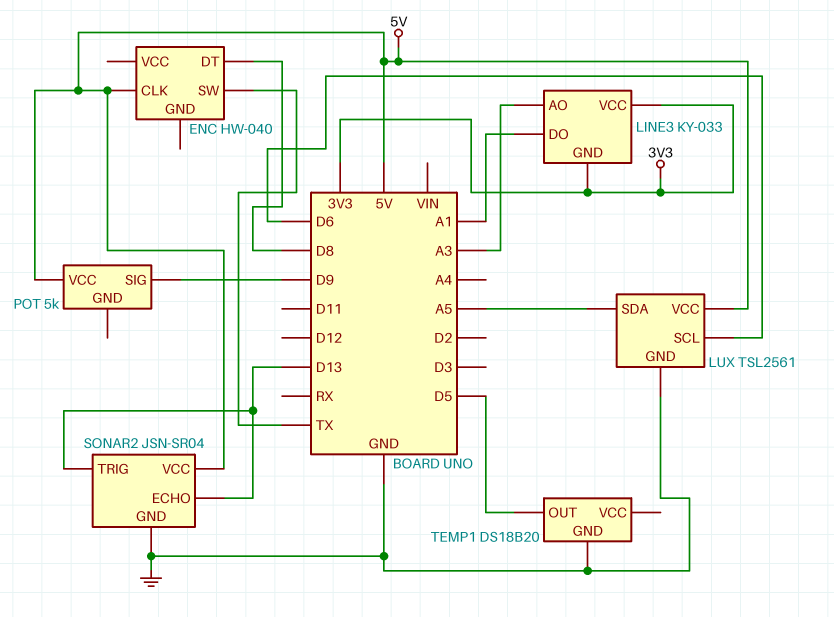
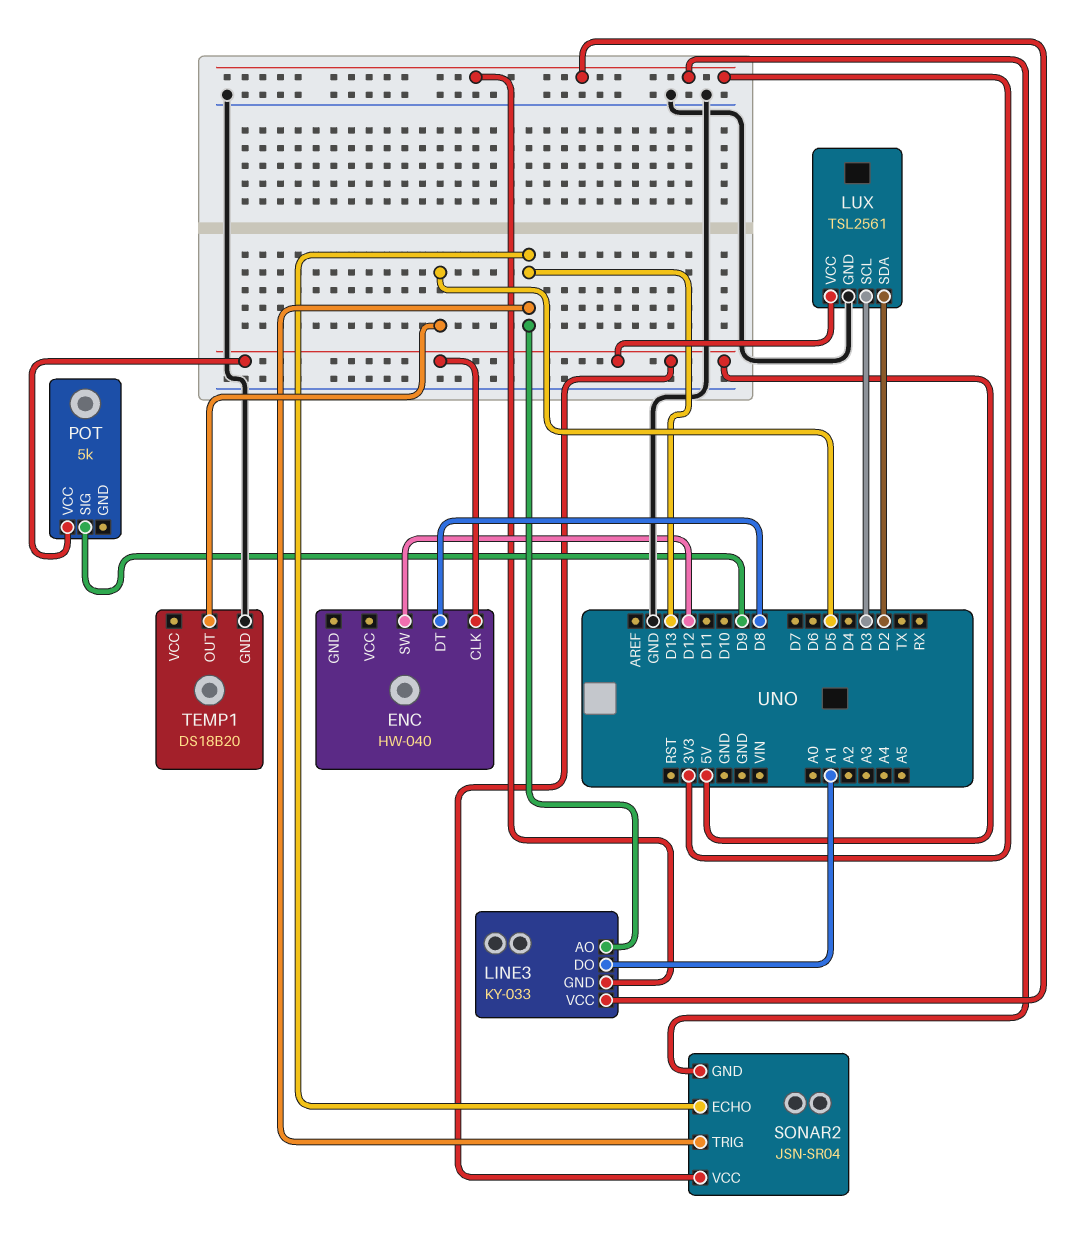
ENC pin SW: TX -> D12
LINE3 pin AO: A3 -> D13
LUX pin SCL: D6 -> D3
LUX pin SDA: A5 -> D2
SONAR2 pin GND: GND -> 3V3

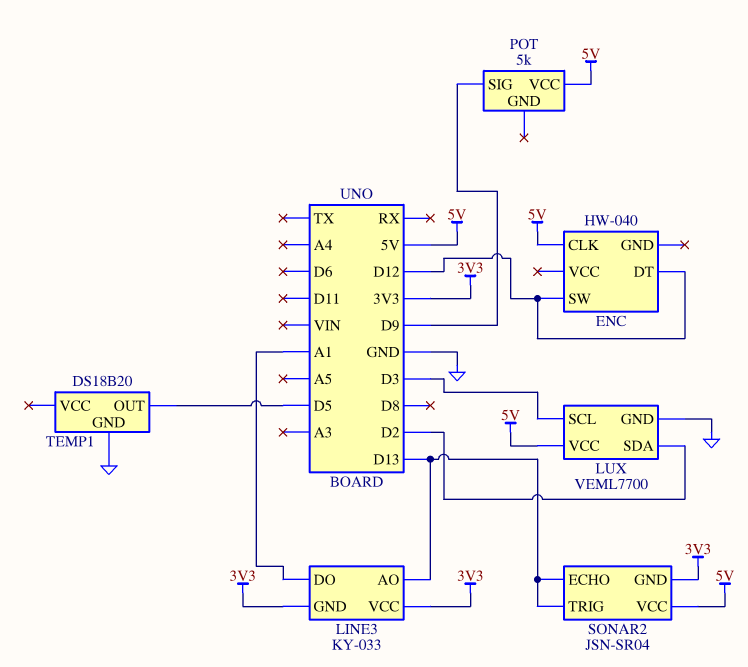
ENC pin DT: D8 -> D12
LUX: TSL2561 -> VEML7700

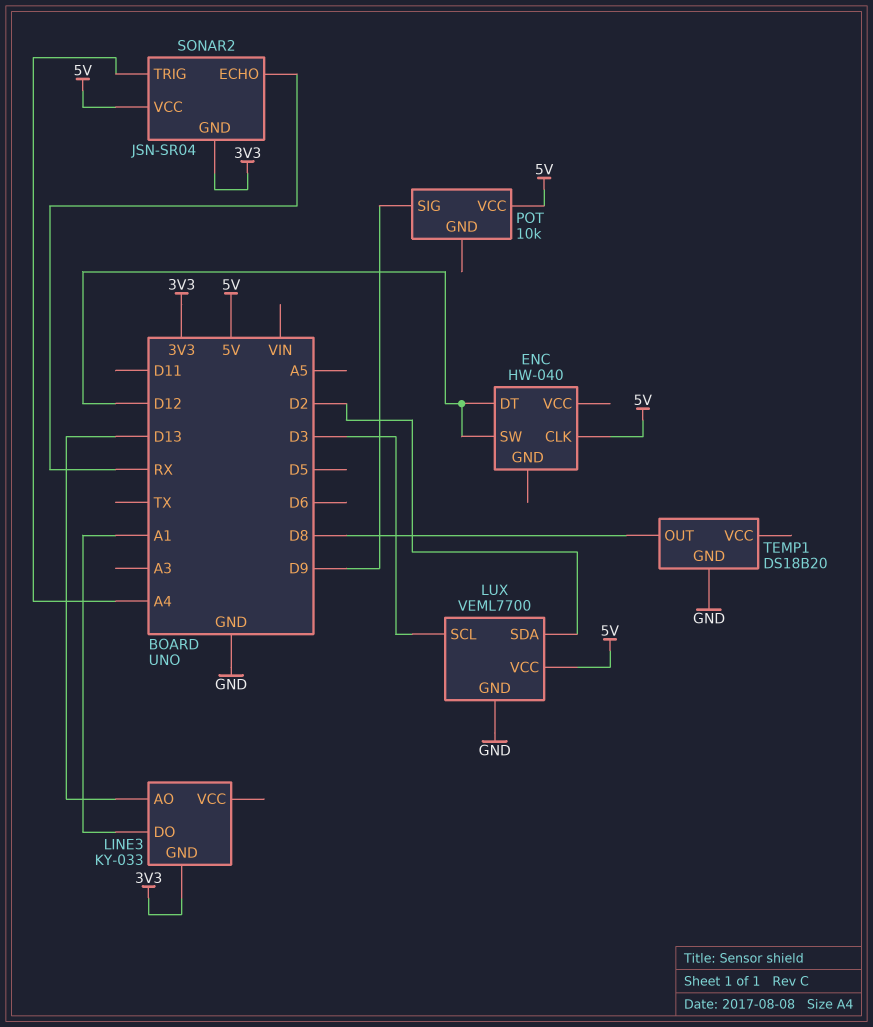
LINE3 pin VCC: 3V3 -> none
POT: 5k -> 10k
SONAR2 pin ECHO: D13 -> RX
SONAR2 pin TRIG: D13 -> A4
TEMP1 pin OUT: D5 -> D8

